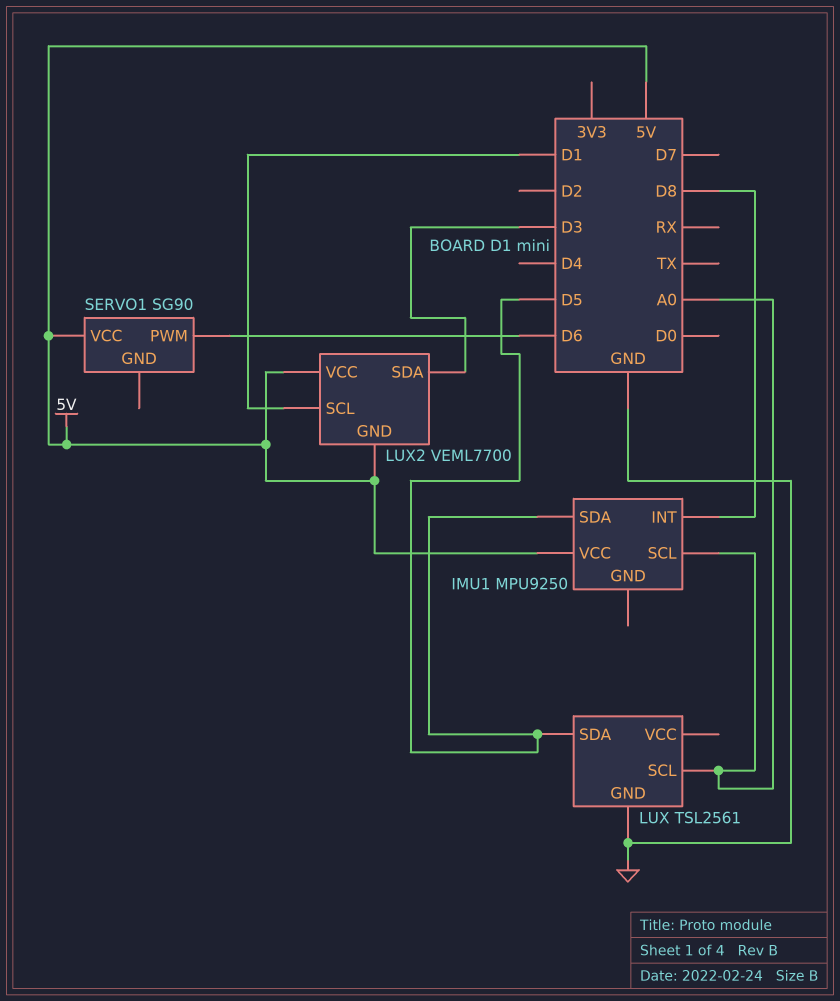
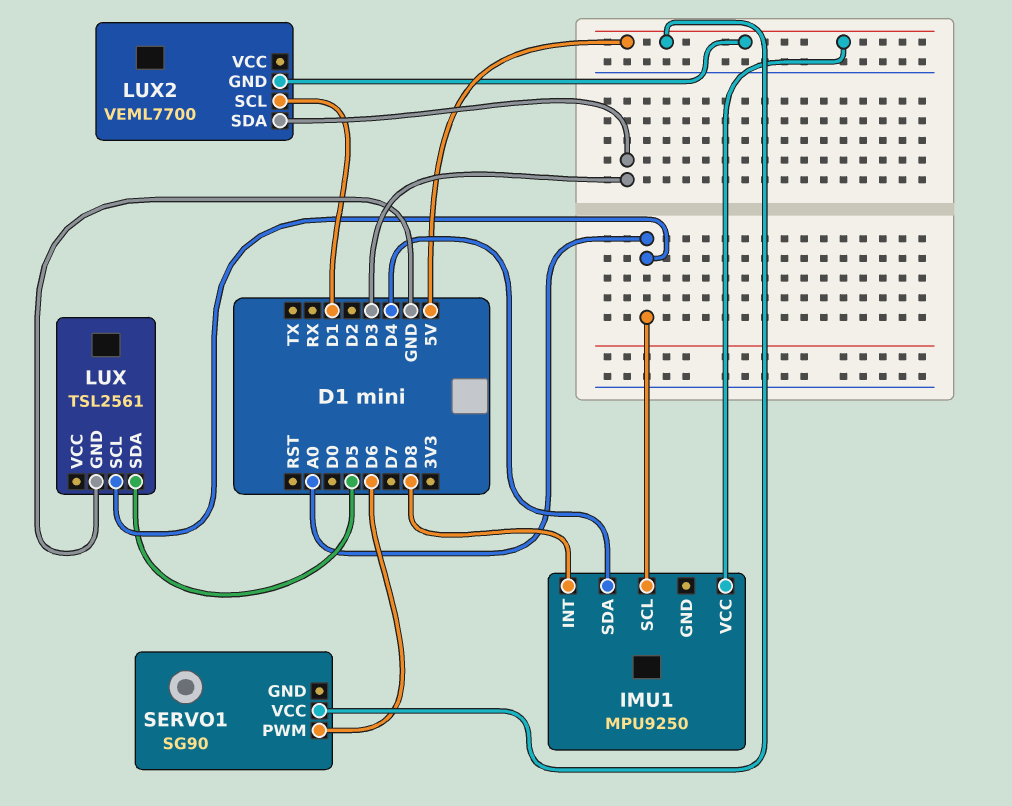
IMU1 pin SDA: D5 -> D4
LUX2 pin VCC: 5V -> none

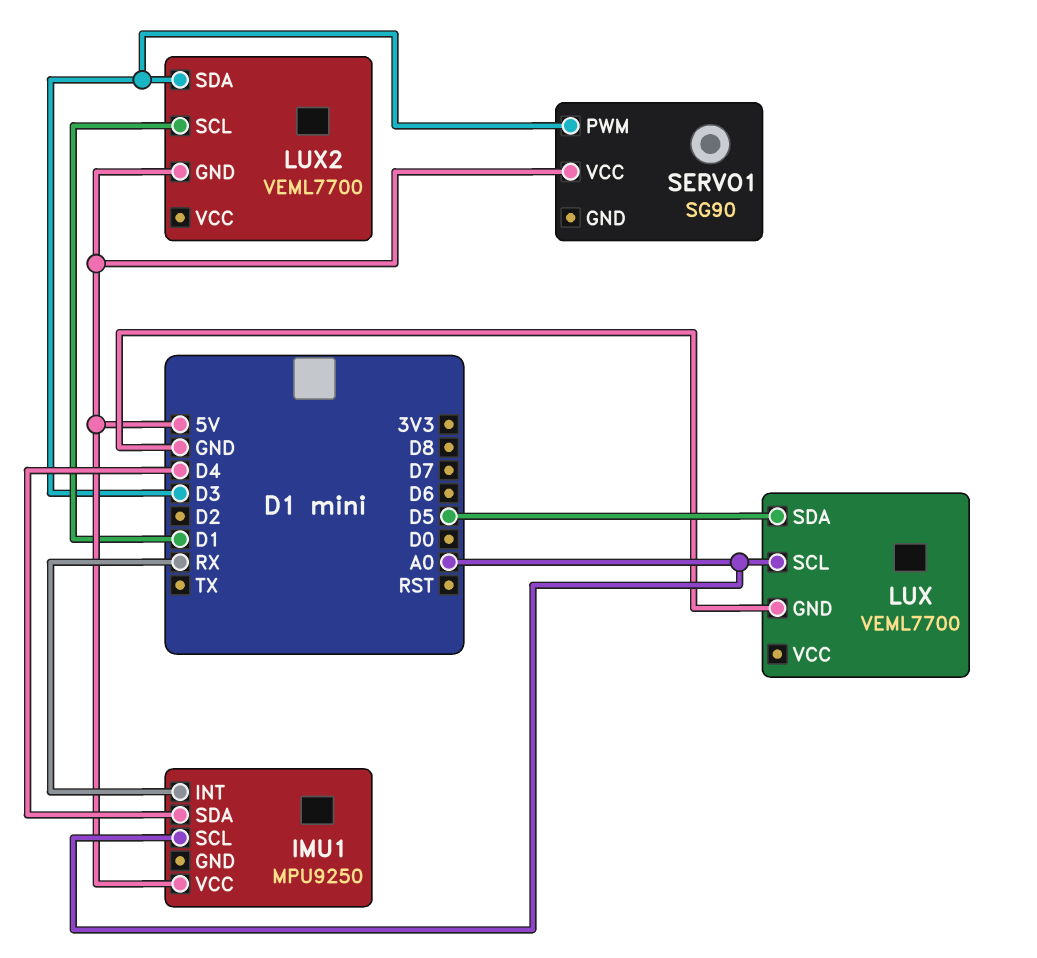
IMU1 pin INT: D8 -> RX
LUX: TSL2561 -> VEML7700
SERVO1 pin PWM: D6 -> D3

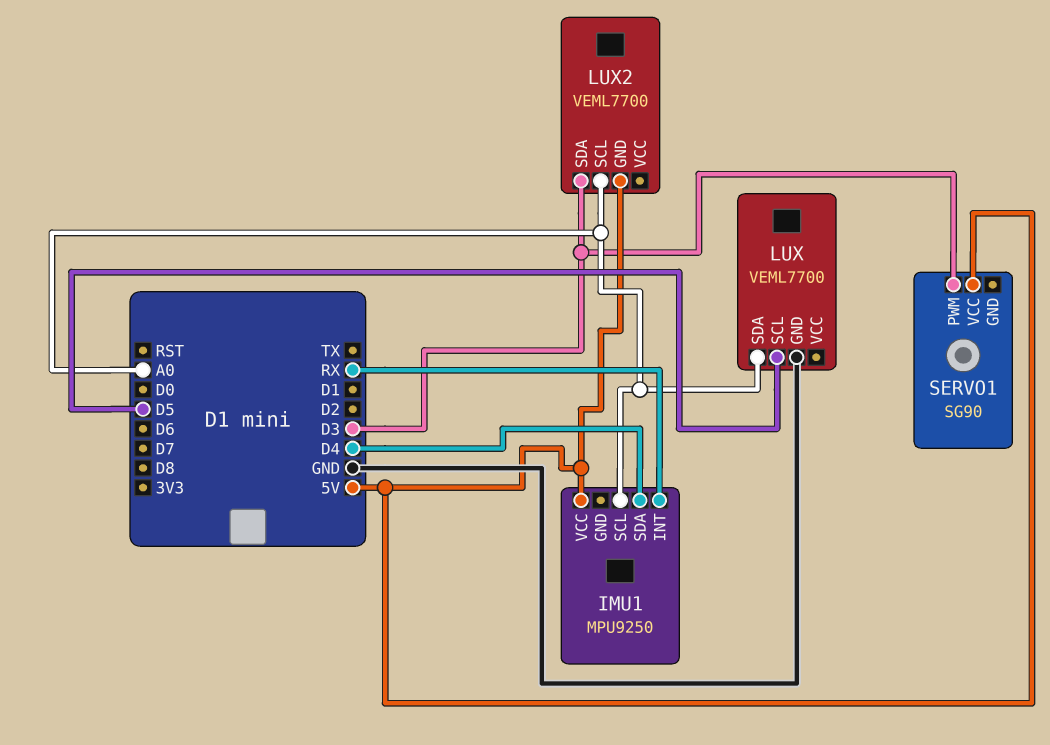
LUX pin SCL: A0 -> D5
LUX pin SDA: D5 -> A0
LUX2 pin SCL: D1 -> A0

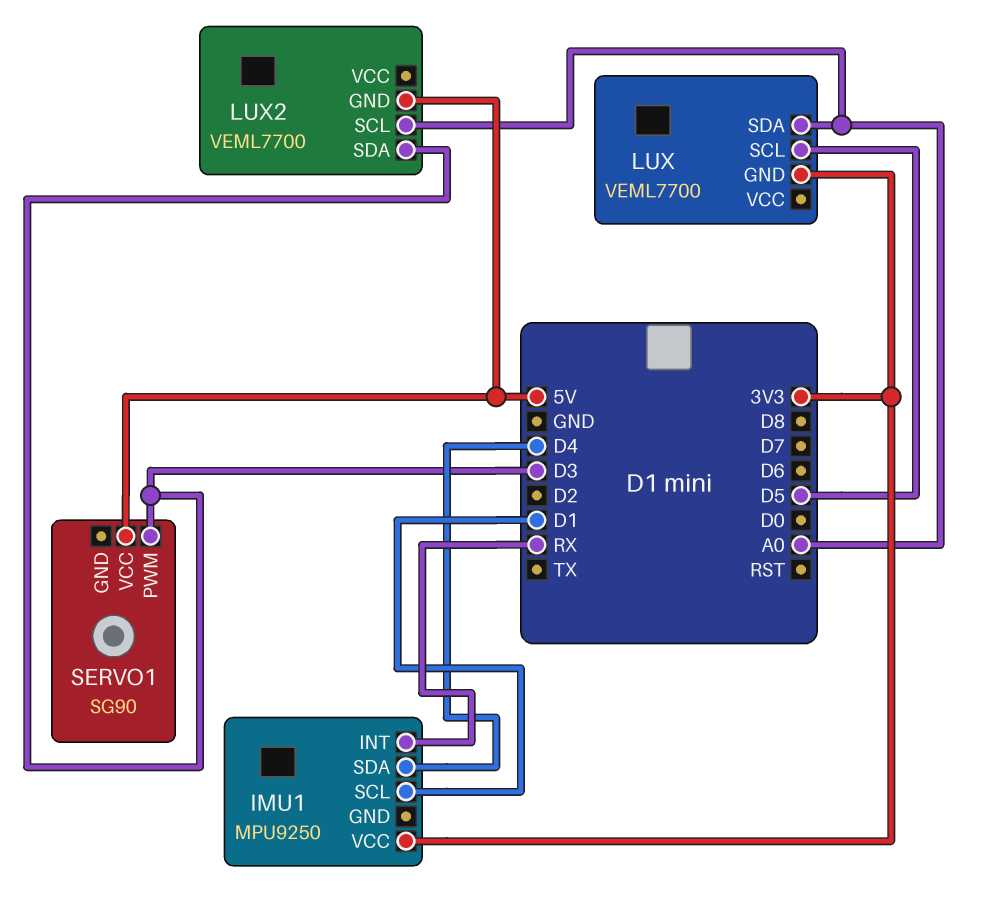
IMU1 pin SCL: A0 -> D1
IMU1 pin VCC: 5V -> 3V3
LUX pin GND: GND -> 3V3

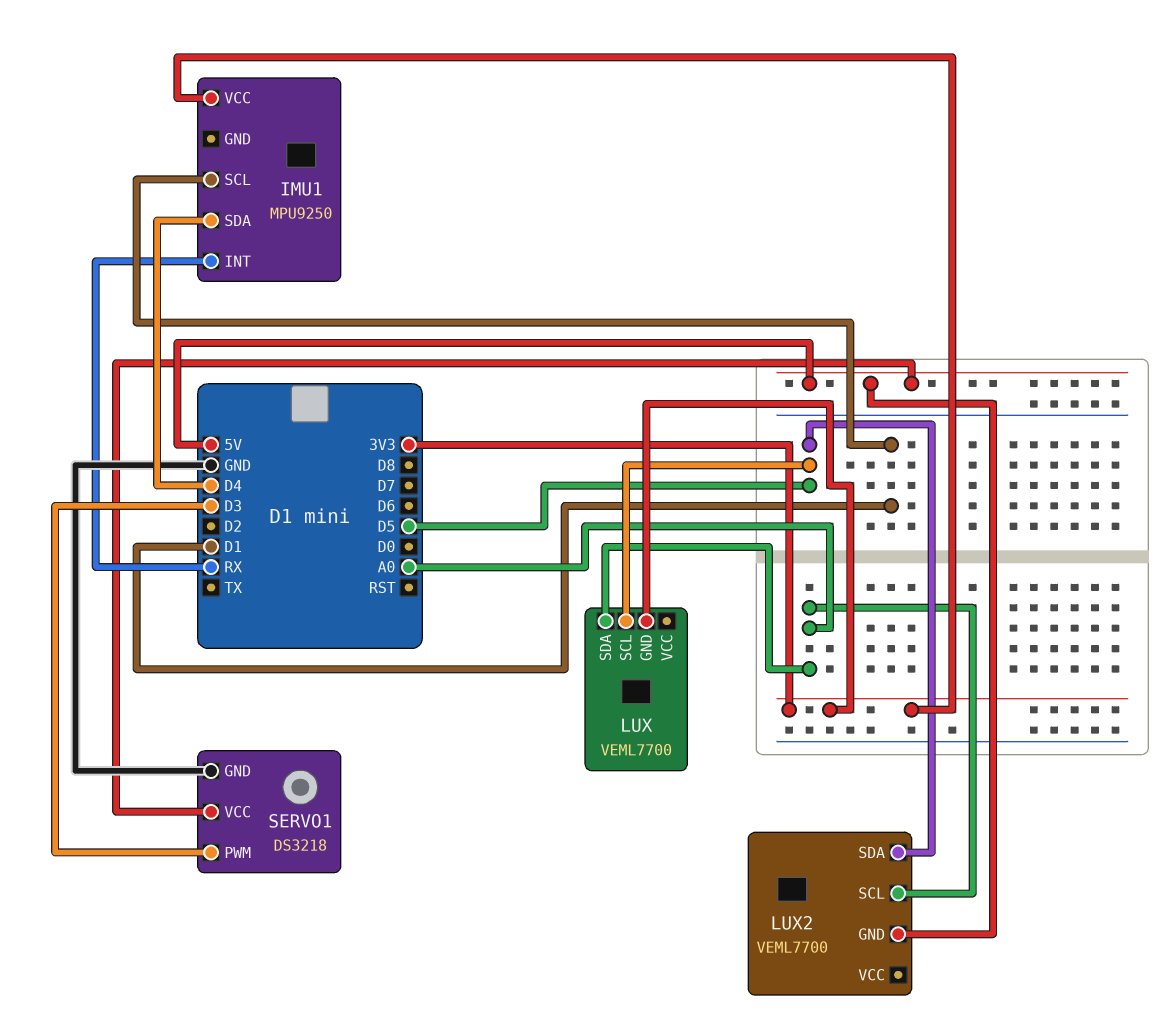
LUX2 pin SDA: D3 -> D5
SERVO1: SG90 -> DS3218
SERVO1 pin GND: none -> GND

